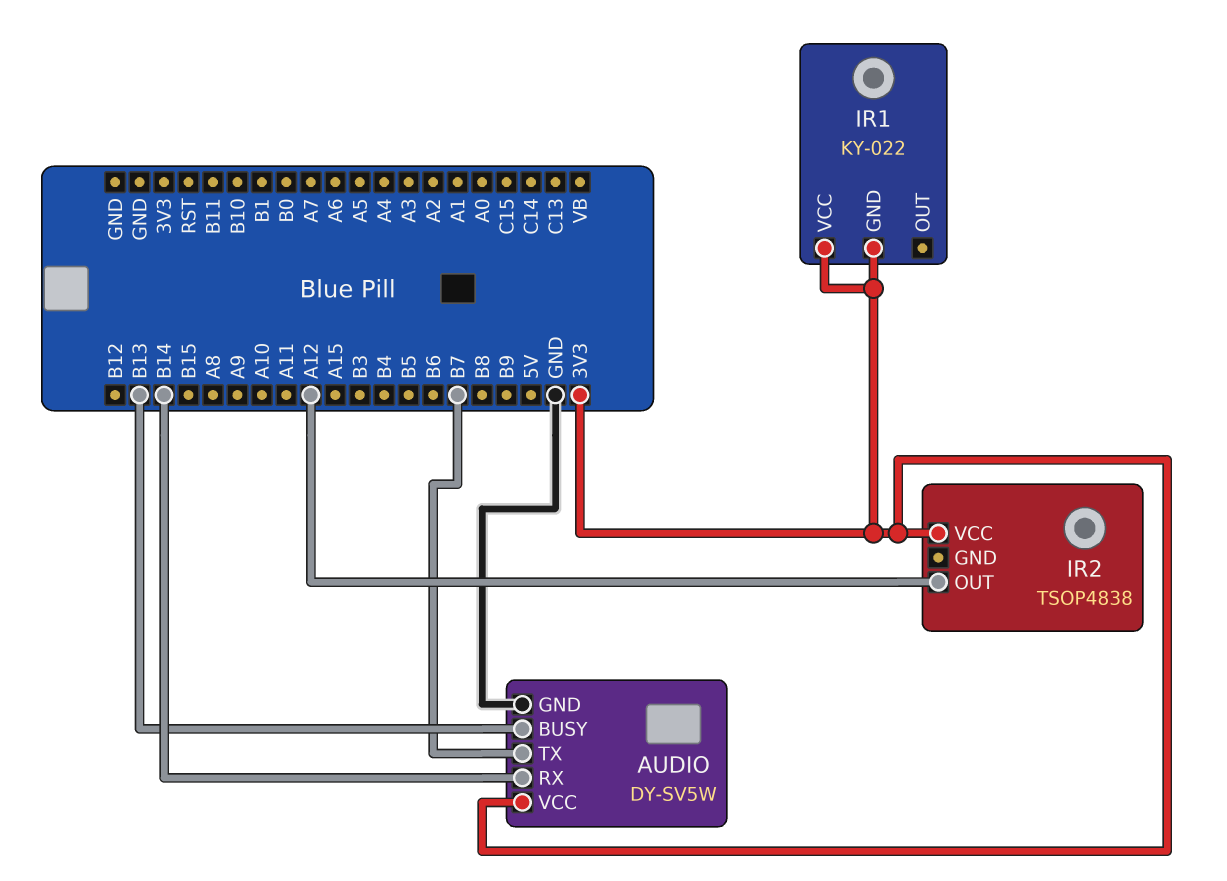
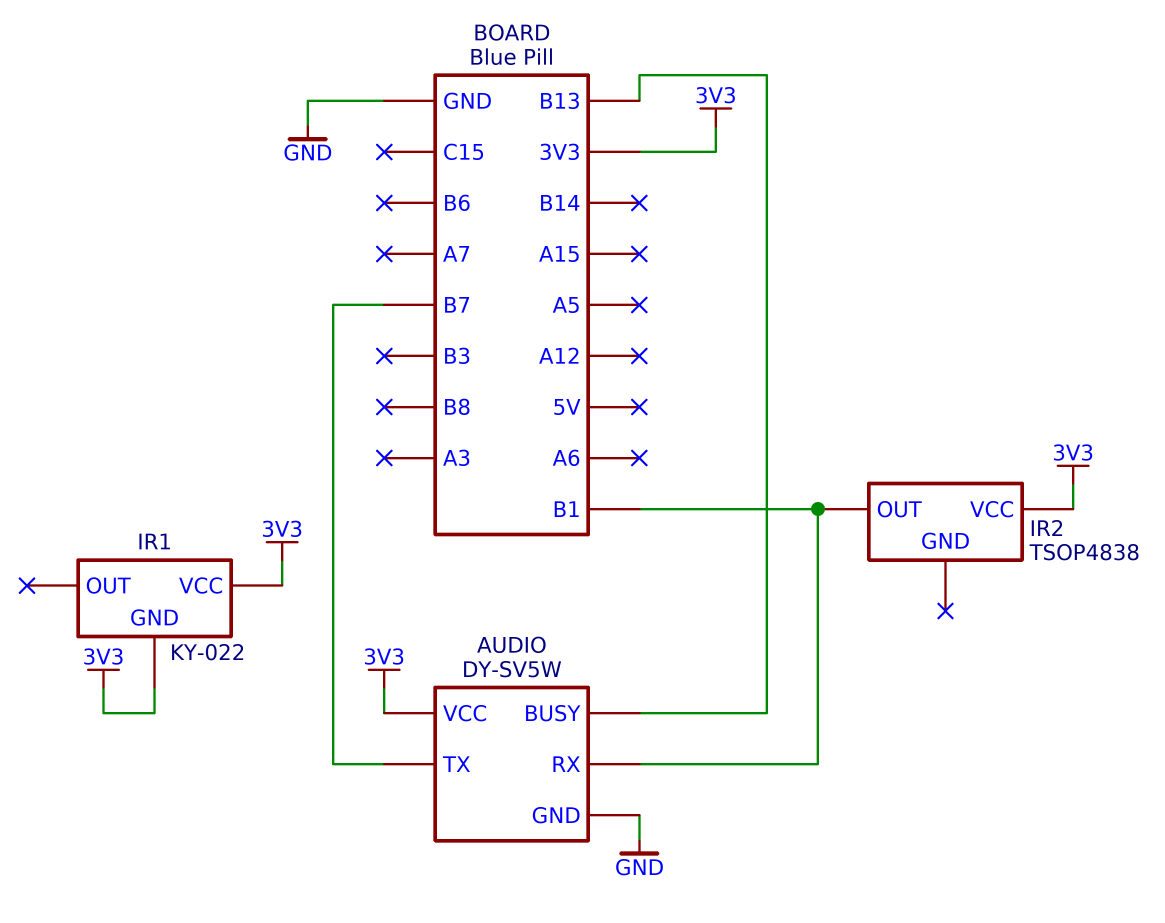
AUDIO pin RX: B14 -> B1
IR2 pin OUT: A12 -> B1

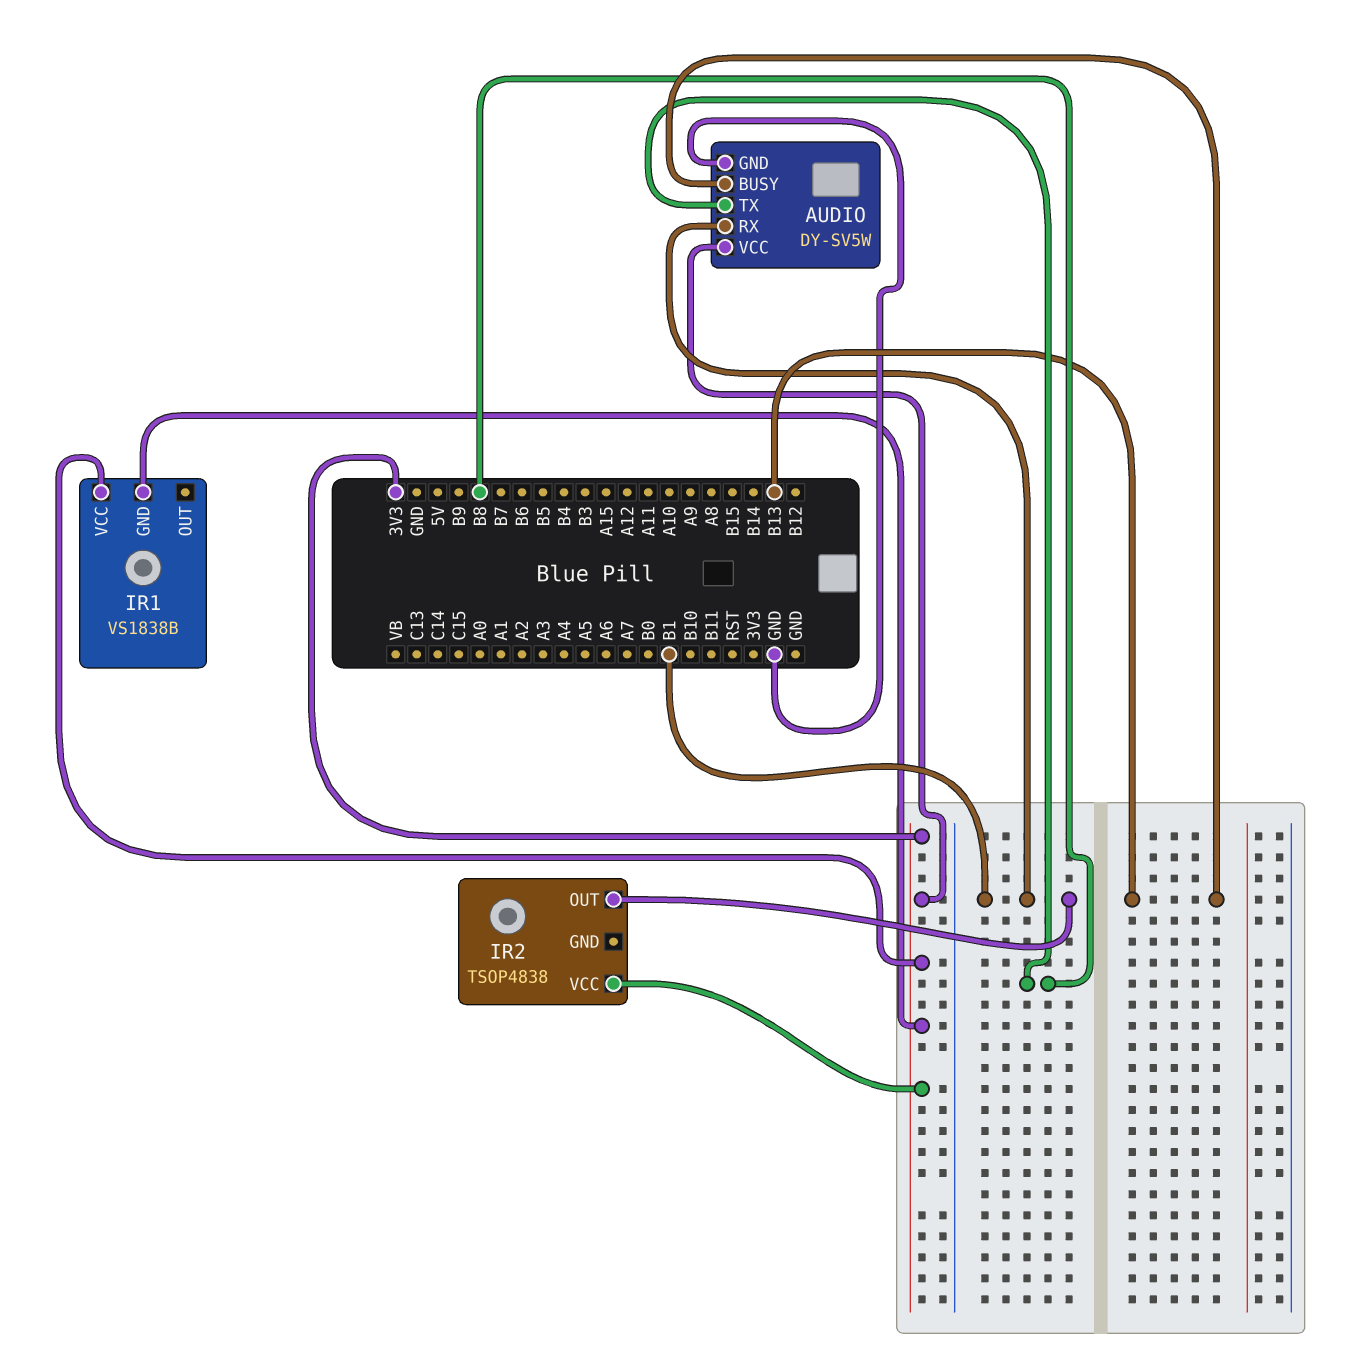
AUDIO pin TX: B7 -> B8
IR1: KY-022 -> VS1838B

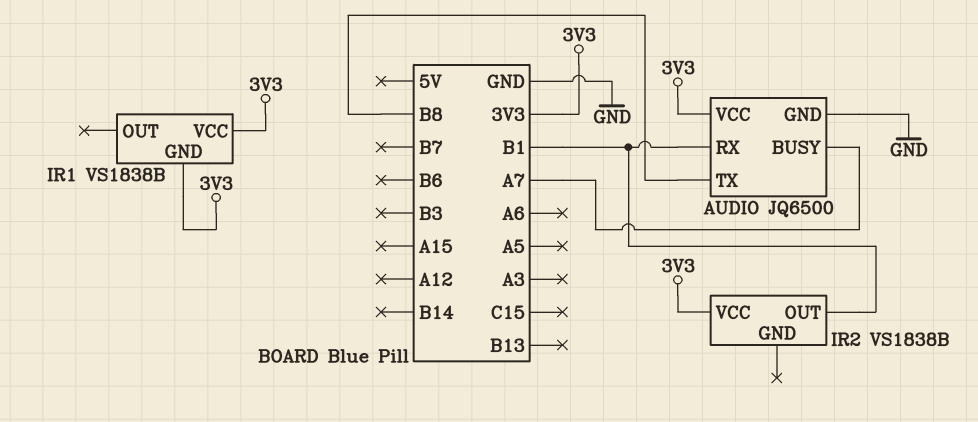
AUDIO: DY-SV5W -> JQ6500
AUDIO pin BUSY: B13 -> A7
IR2: TSOP4838 -> VS1838B

